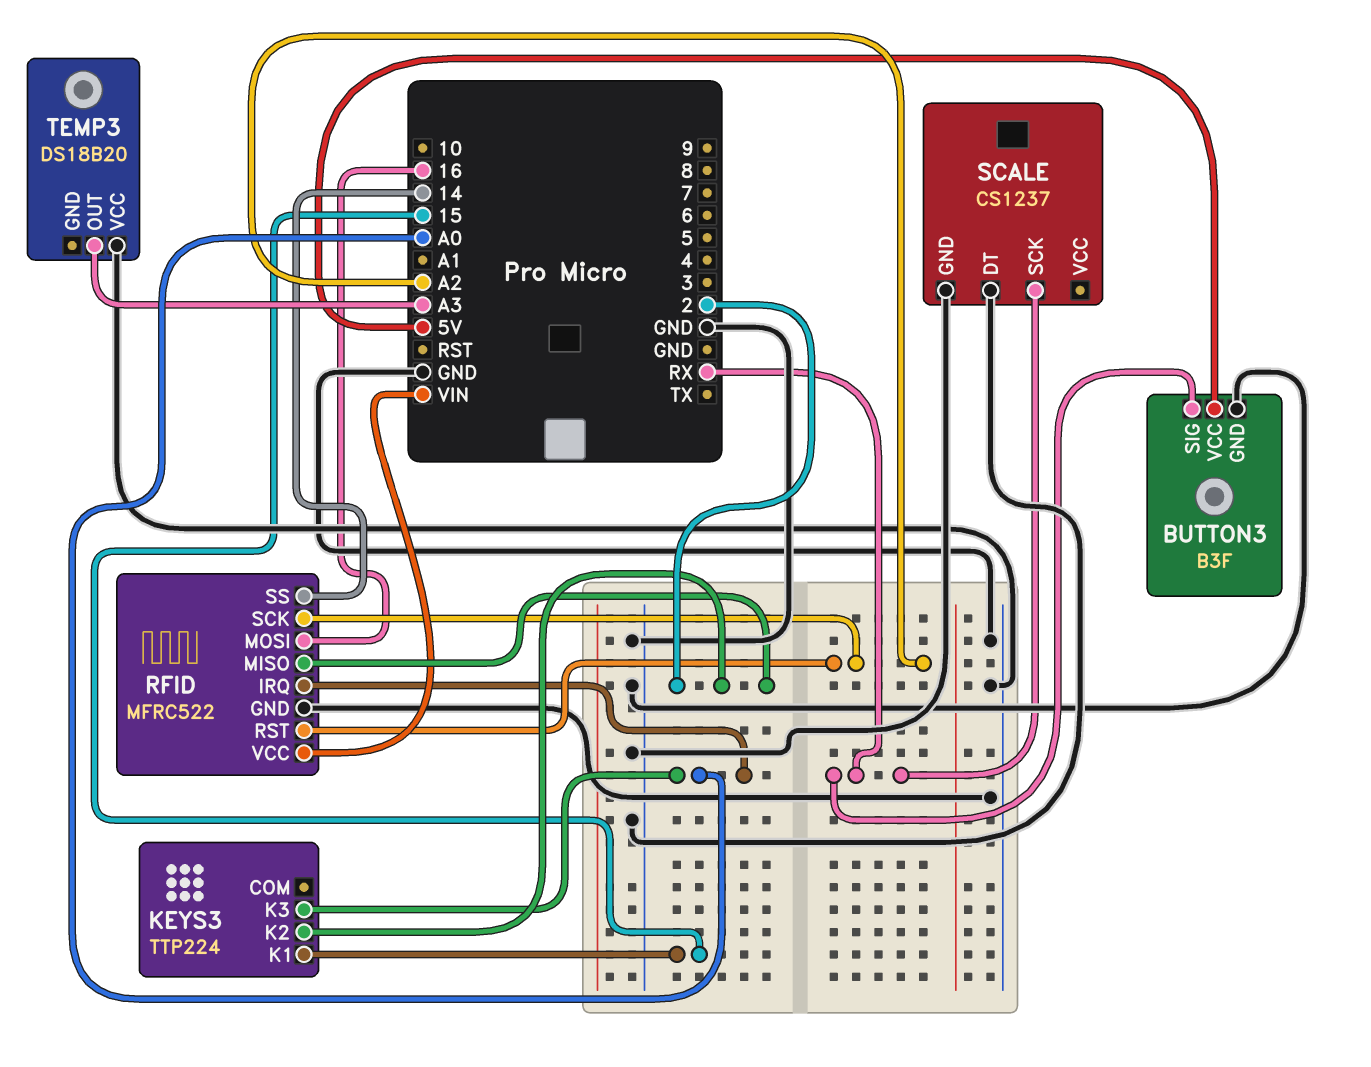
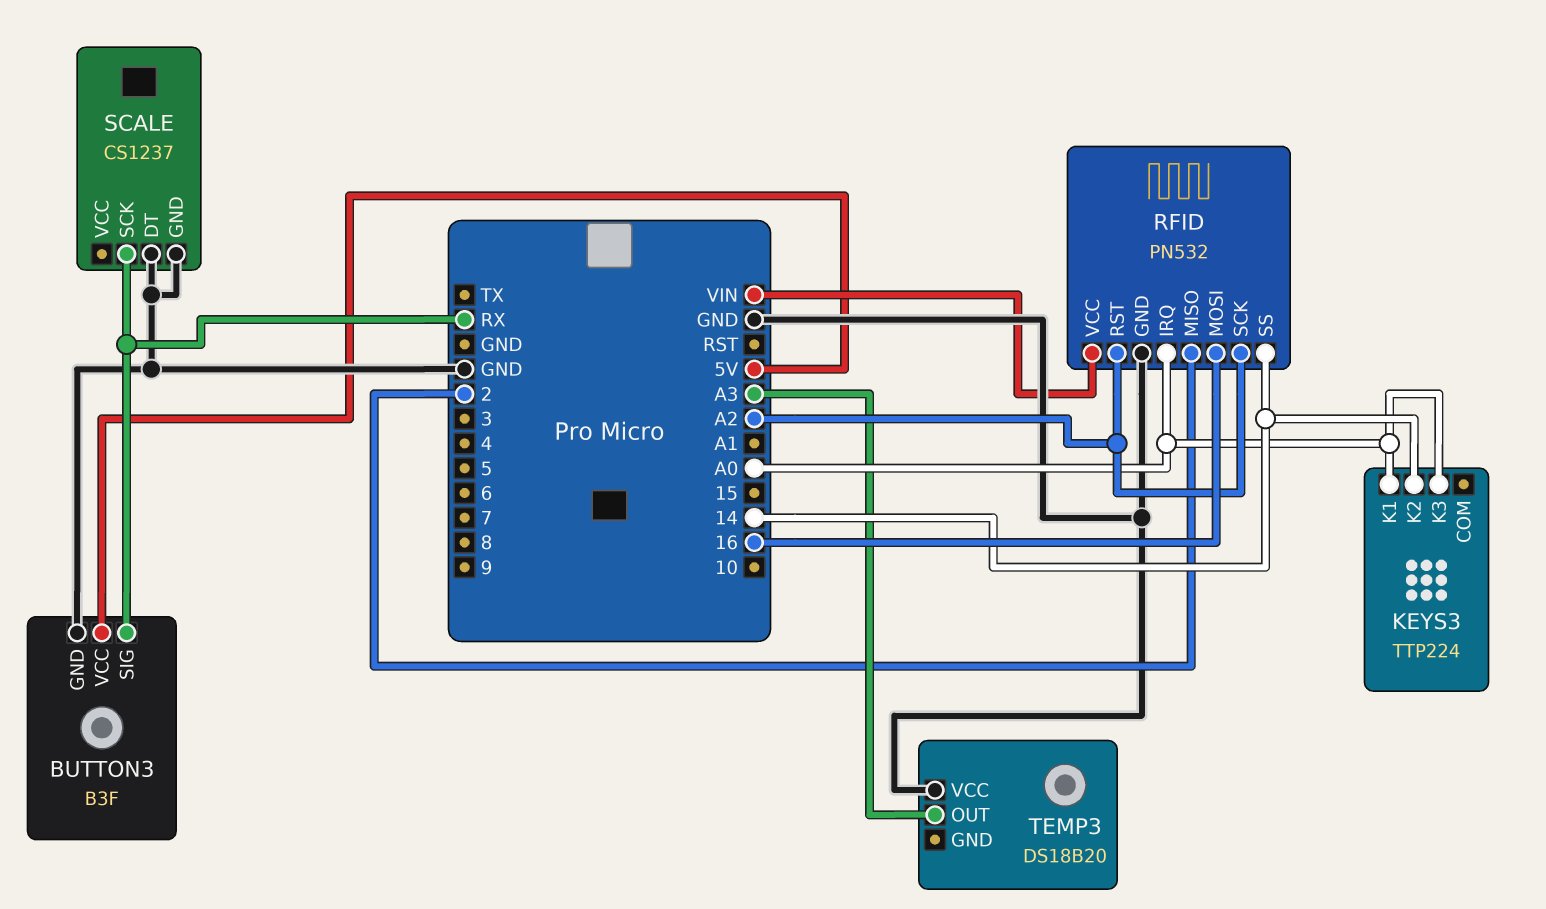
KEYS3 pin K1: 15 -> A0
KEYS3 pin K2: 2 -> 14
RFID: MFRC522 -> PN532

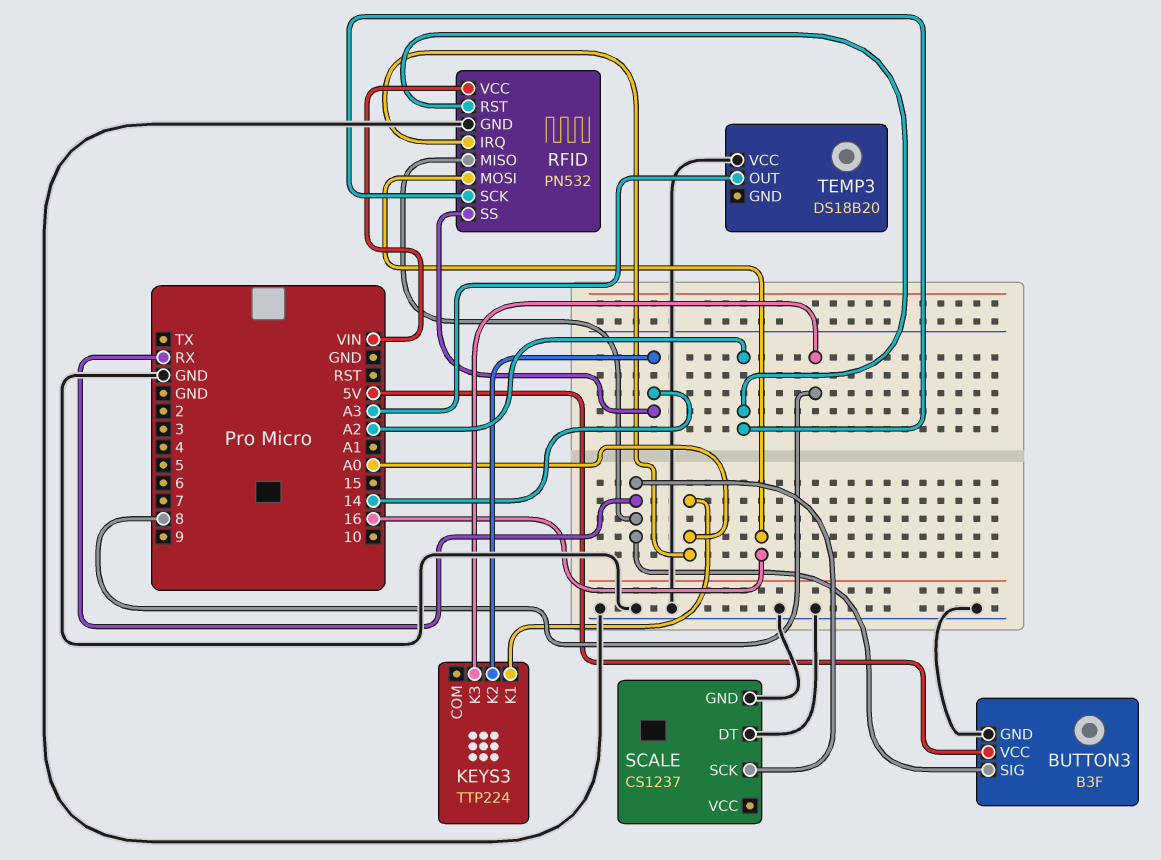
KEYS3 pin K3: A0 -> 8
RFID pin MISO: 2 -> RX

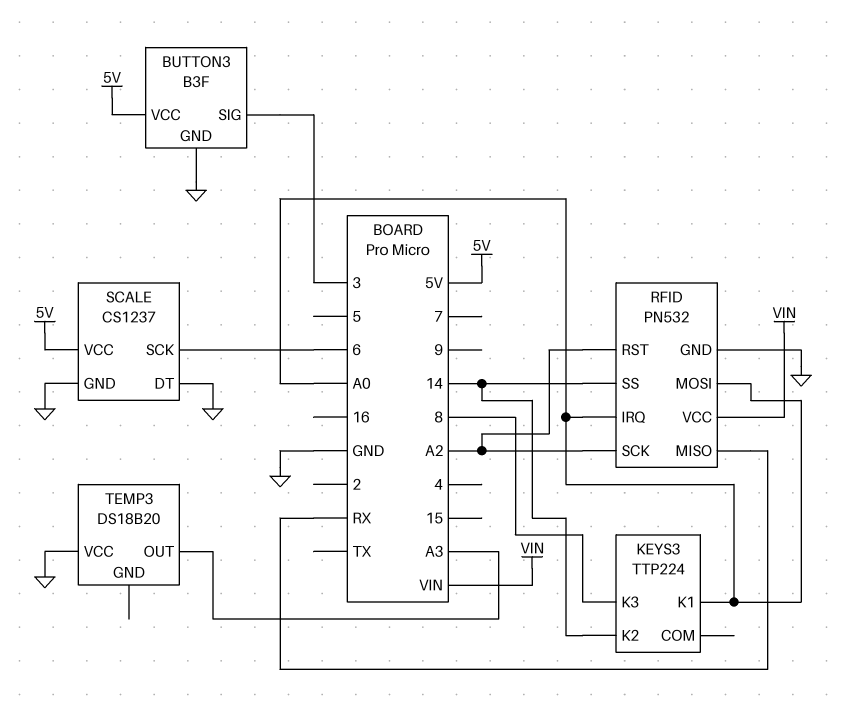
BUTTON3 pin SIG: RX -> 3
RFID pin MOSI: 16 -> A0
SCALE pin SCK: RX -> 6
SCALE pin VCC: none -> 5V

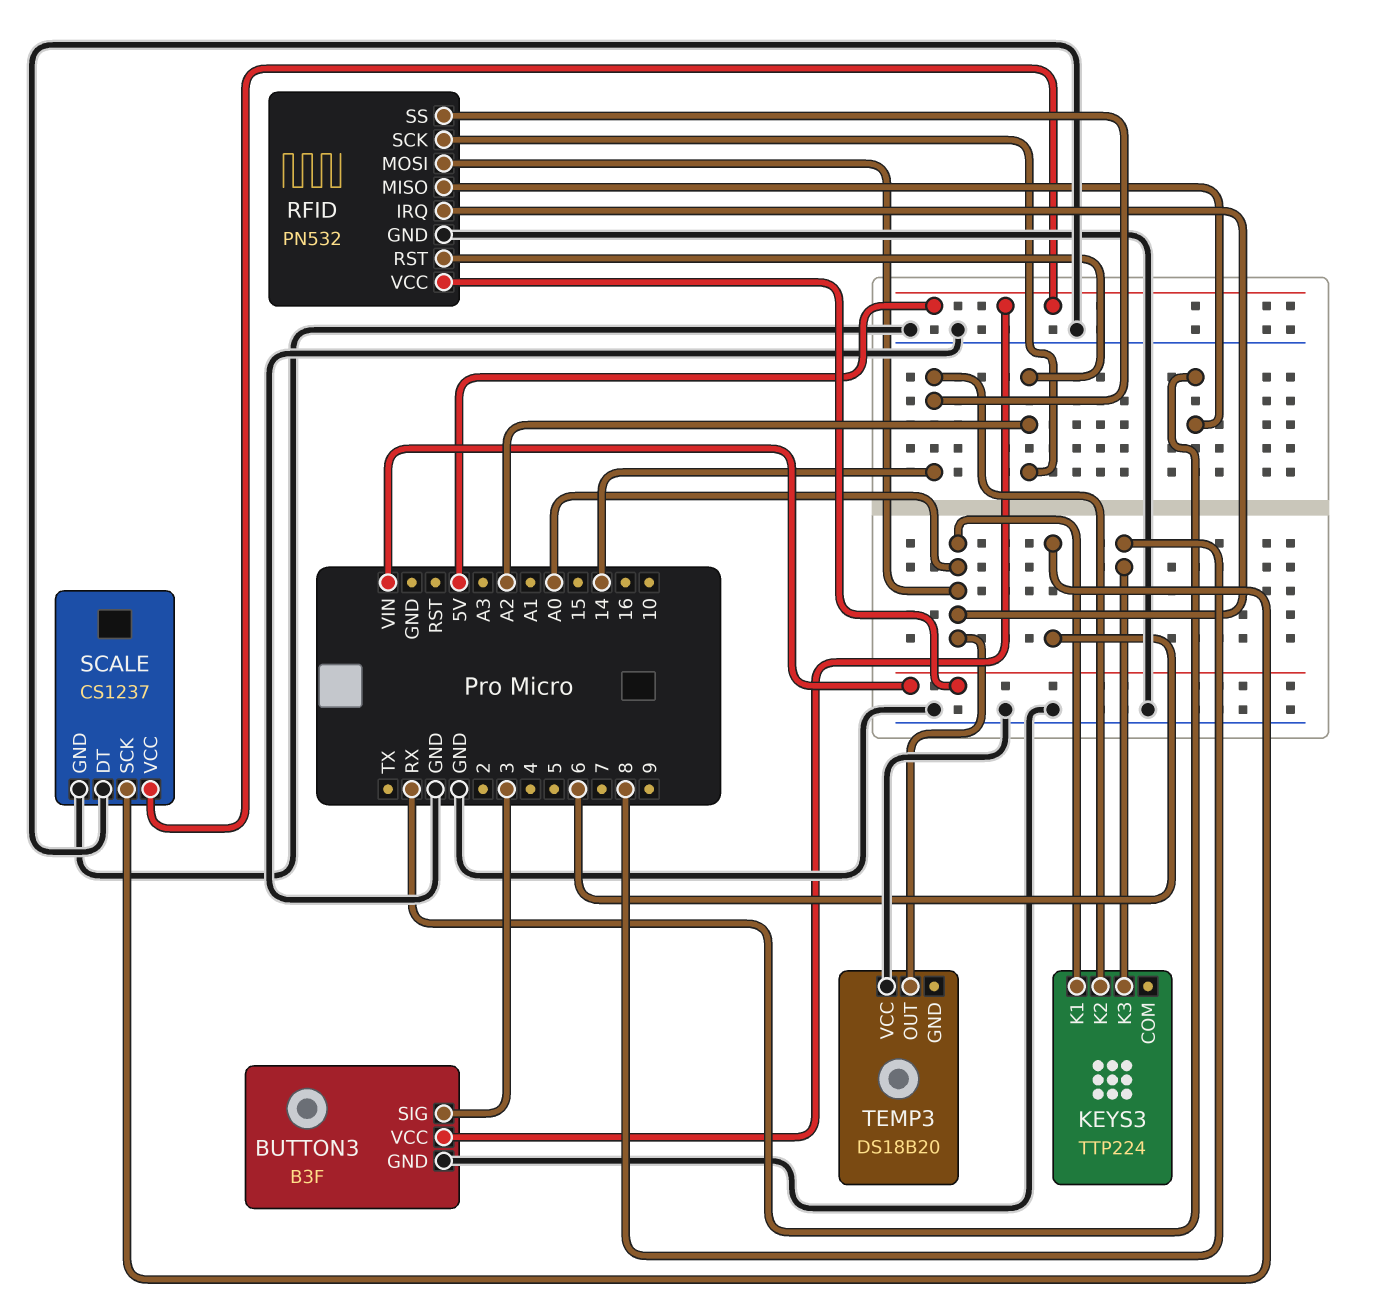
TEMP3 pin OUT: A3 -> A0

